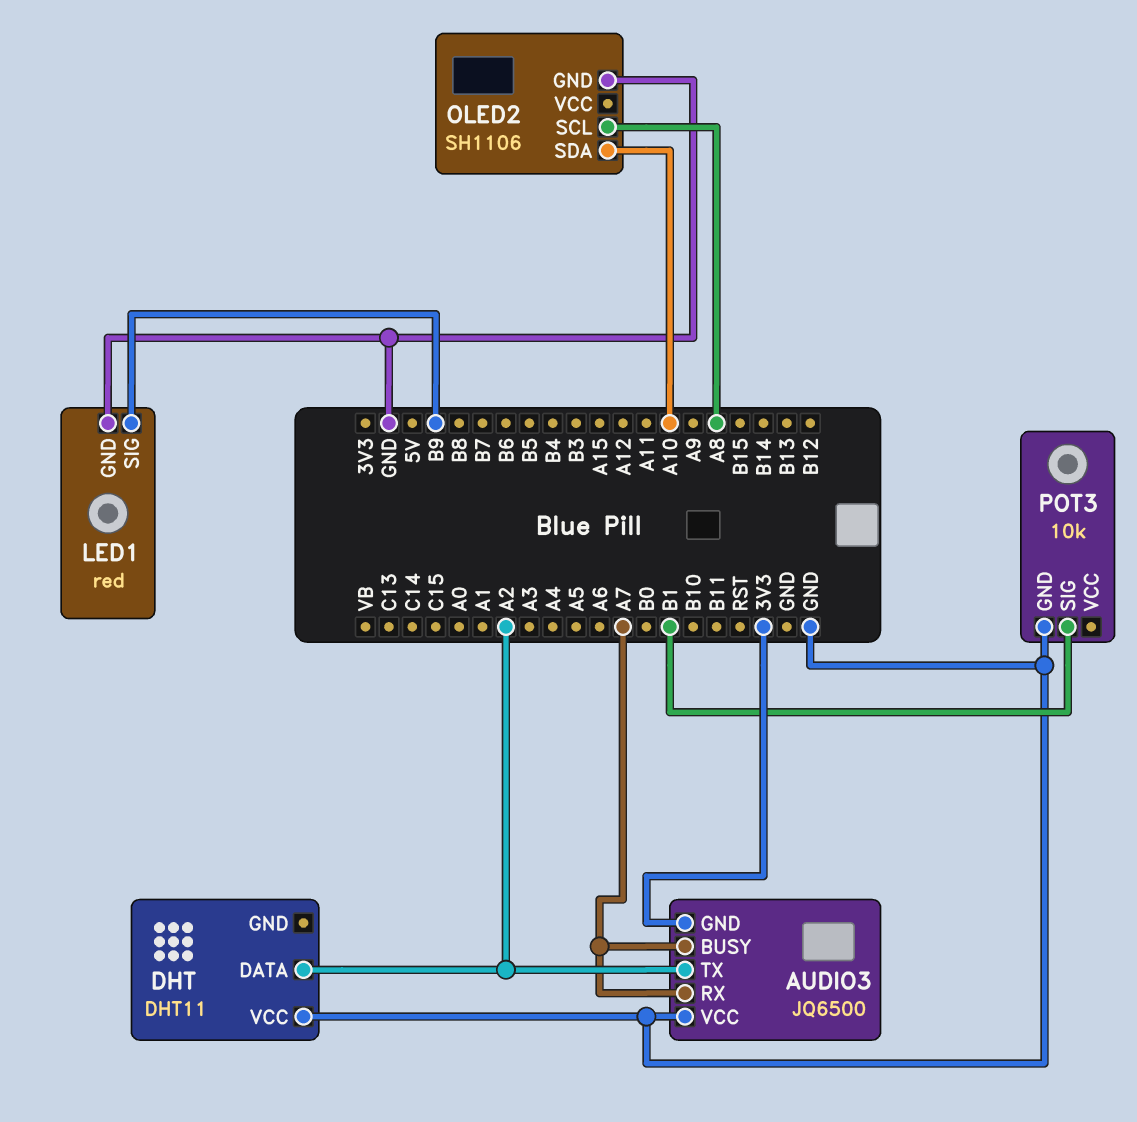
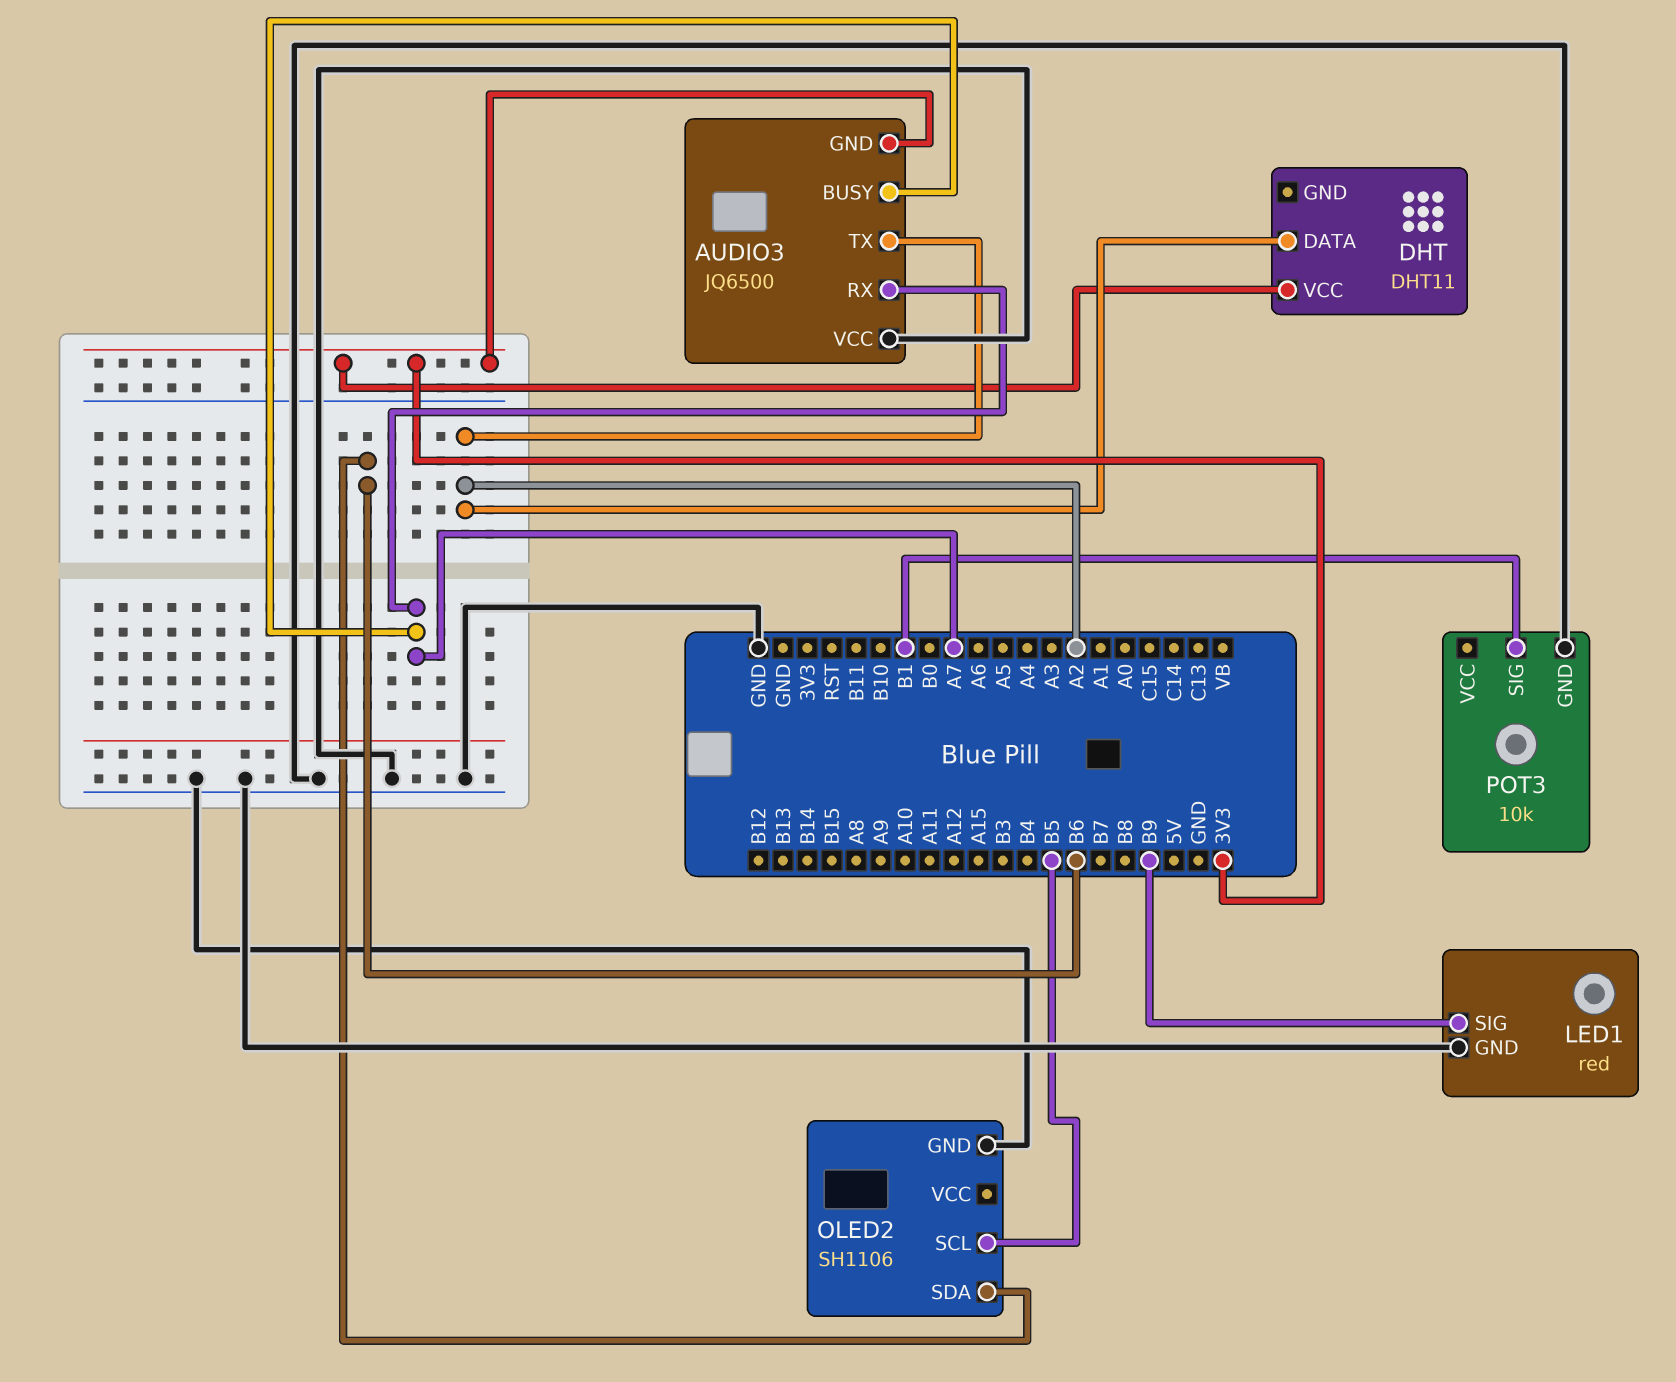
DHT pin VCC: GND -> 3V3
OLED2 pin SCL: A8 -> B5
OLED2 pin SDA: A10 -> B6

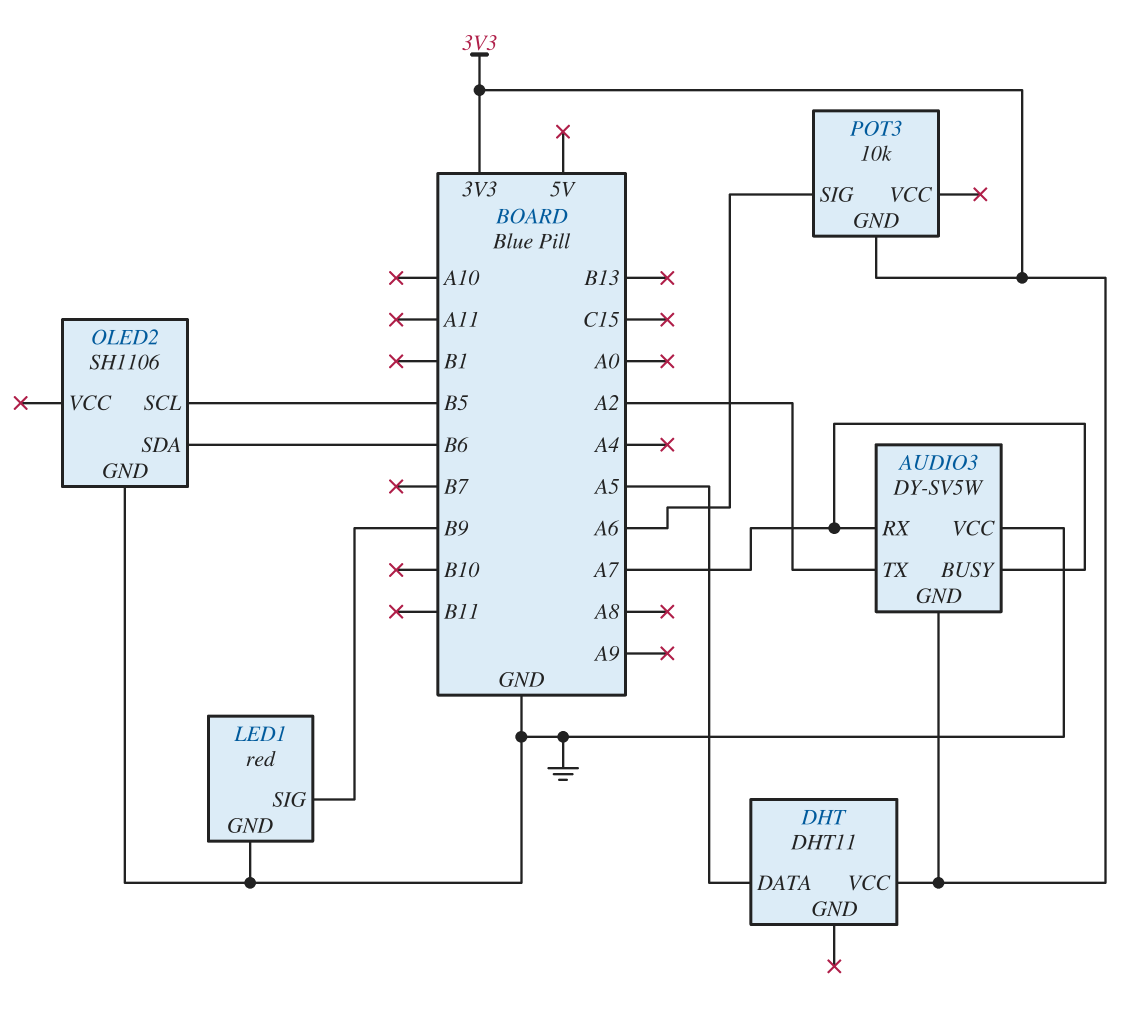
AUDIO3: JQ6500 -> DY-SV5W
DHT pin DATA: A2 -> A5
POT3 pin GND: GND -> 3V3
POT3 pin SIG: B1 -> A6

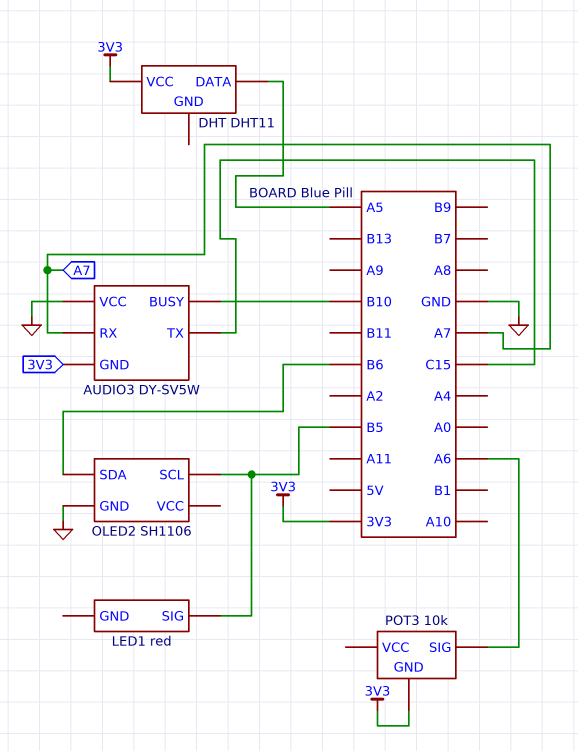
AUDIO3 pin BUSY: A7 -> B10
AUDIO3 pin TX: A2 -> C15
LED1 pin GND: GND -> none
LED1 pin SIG: B9 -> B5

